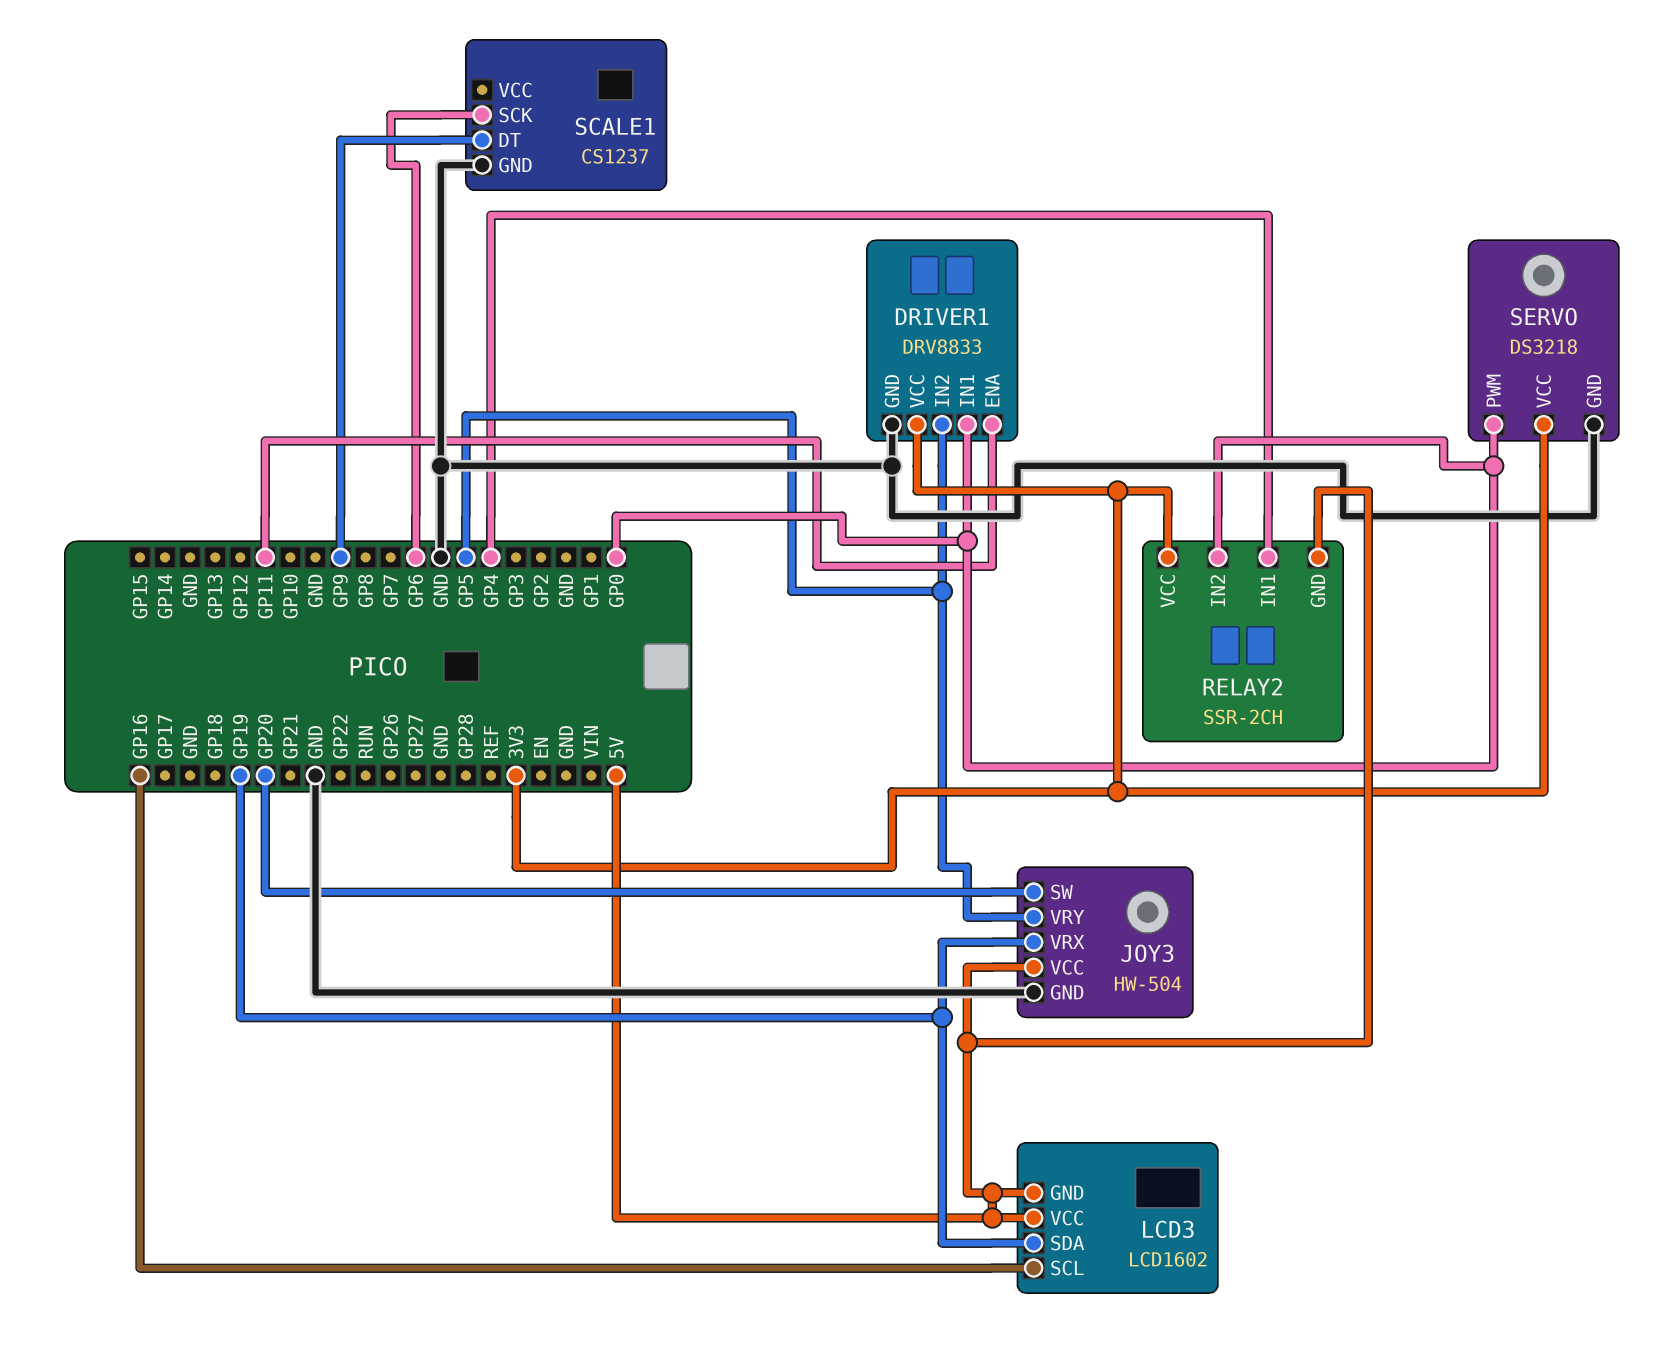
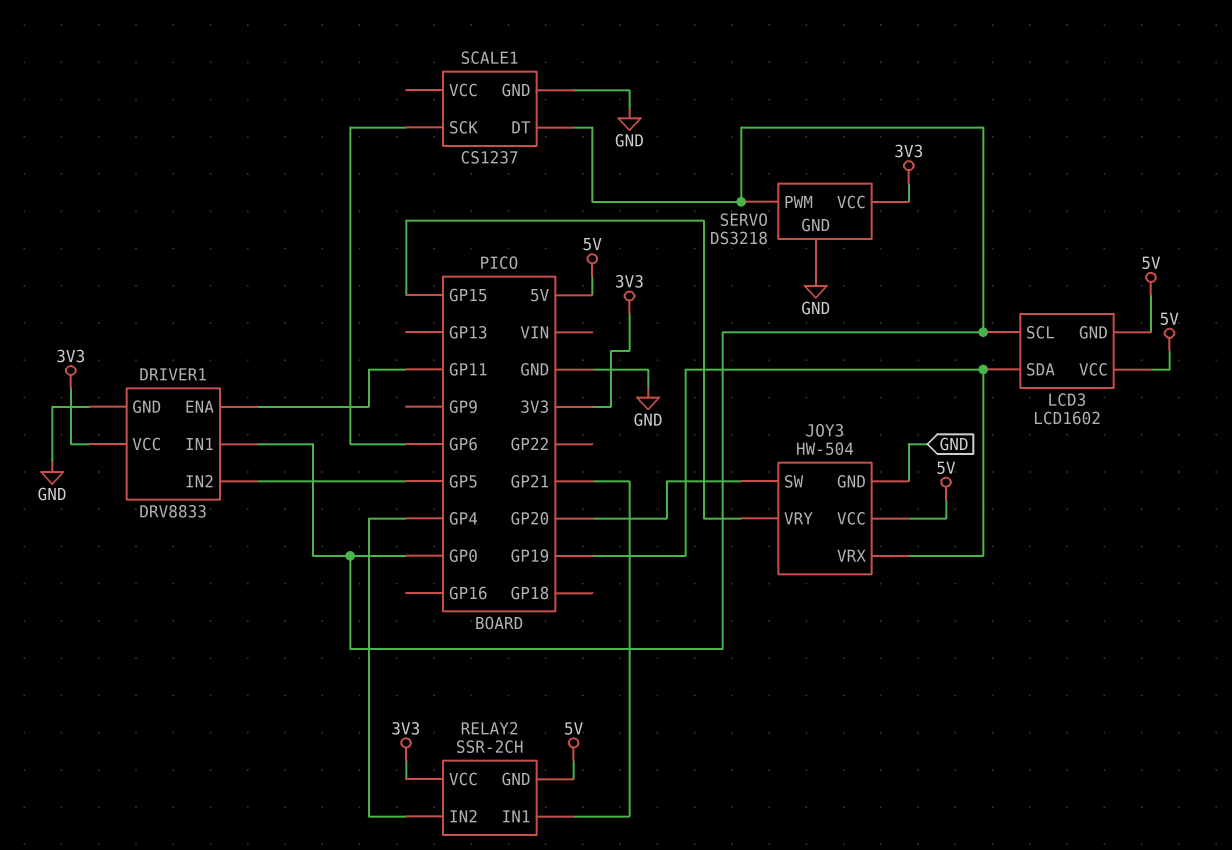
JOY3 pin VRY: GP5 -> GP15
LCD3 pin SCL: GP16 -> GP0
RELAY2 pin IN1: GP4 -> GP21
RELAY2 pin IN2: GP0 -> GP4
SCALE1 pin DT: GP9 -> GP0

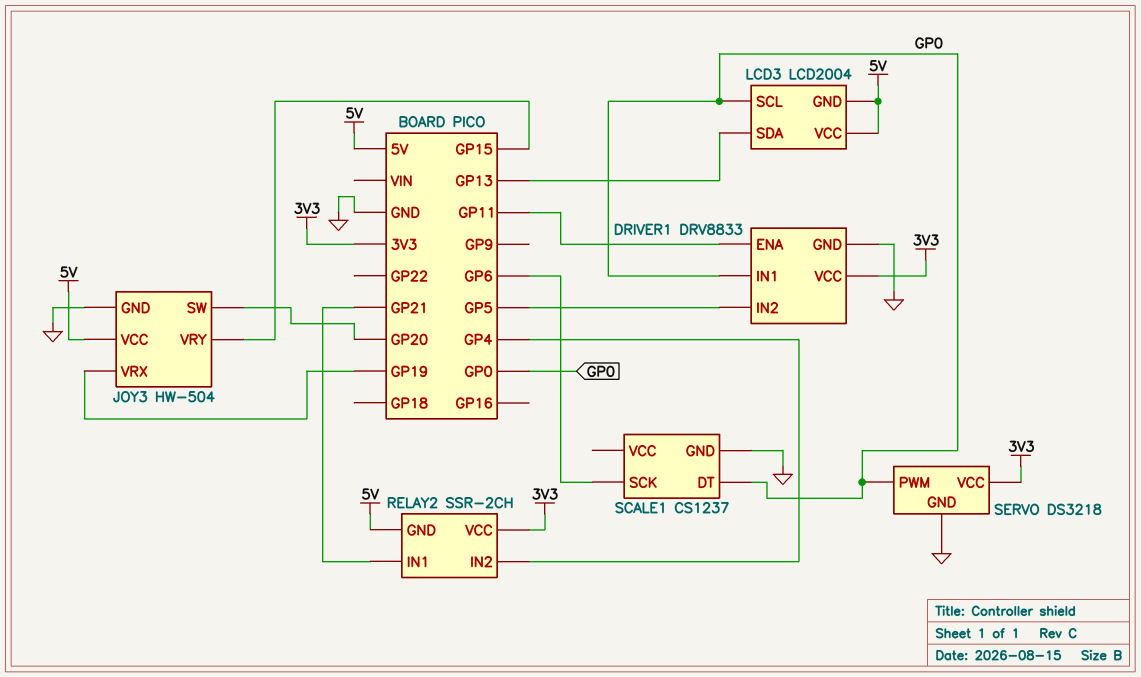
LCD3: LCD1602 -> LCD2004
LCD3 pin SDA: GP19 -> GP13

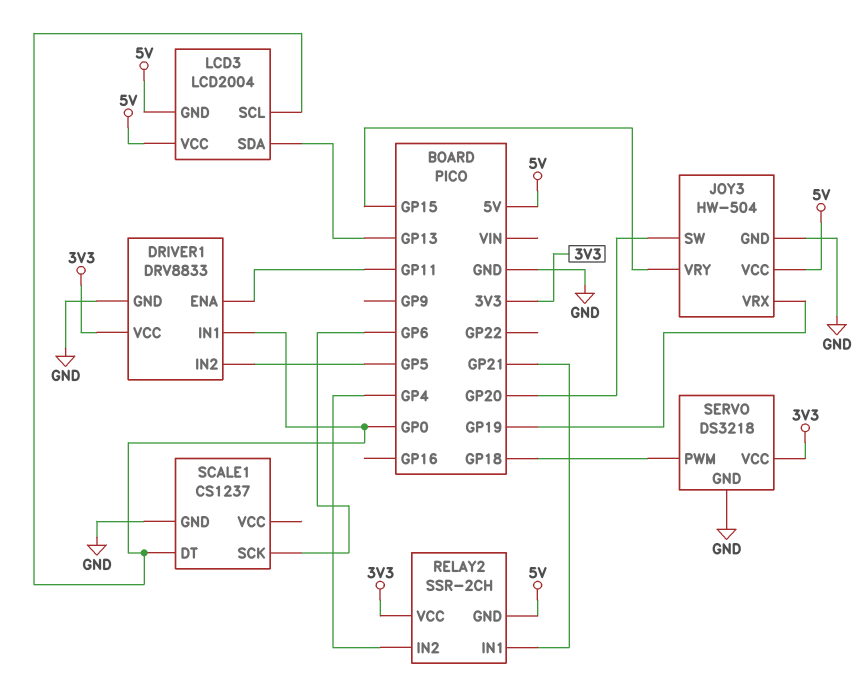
SERVO pin PWM: GP0 -> GP18

